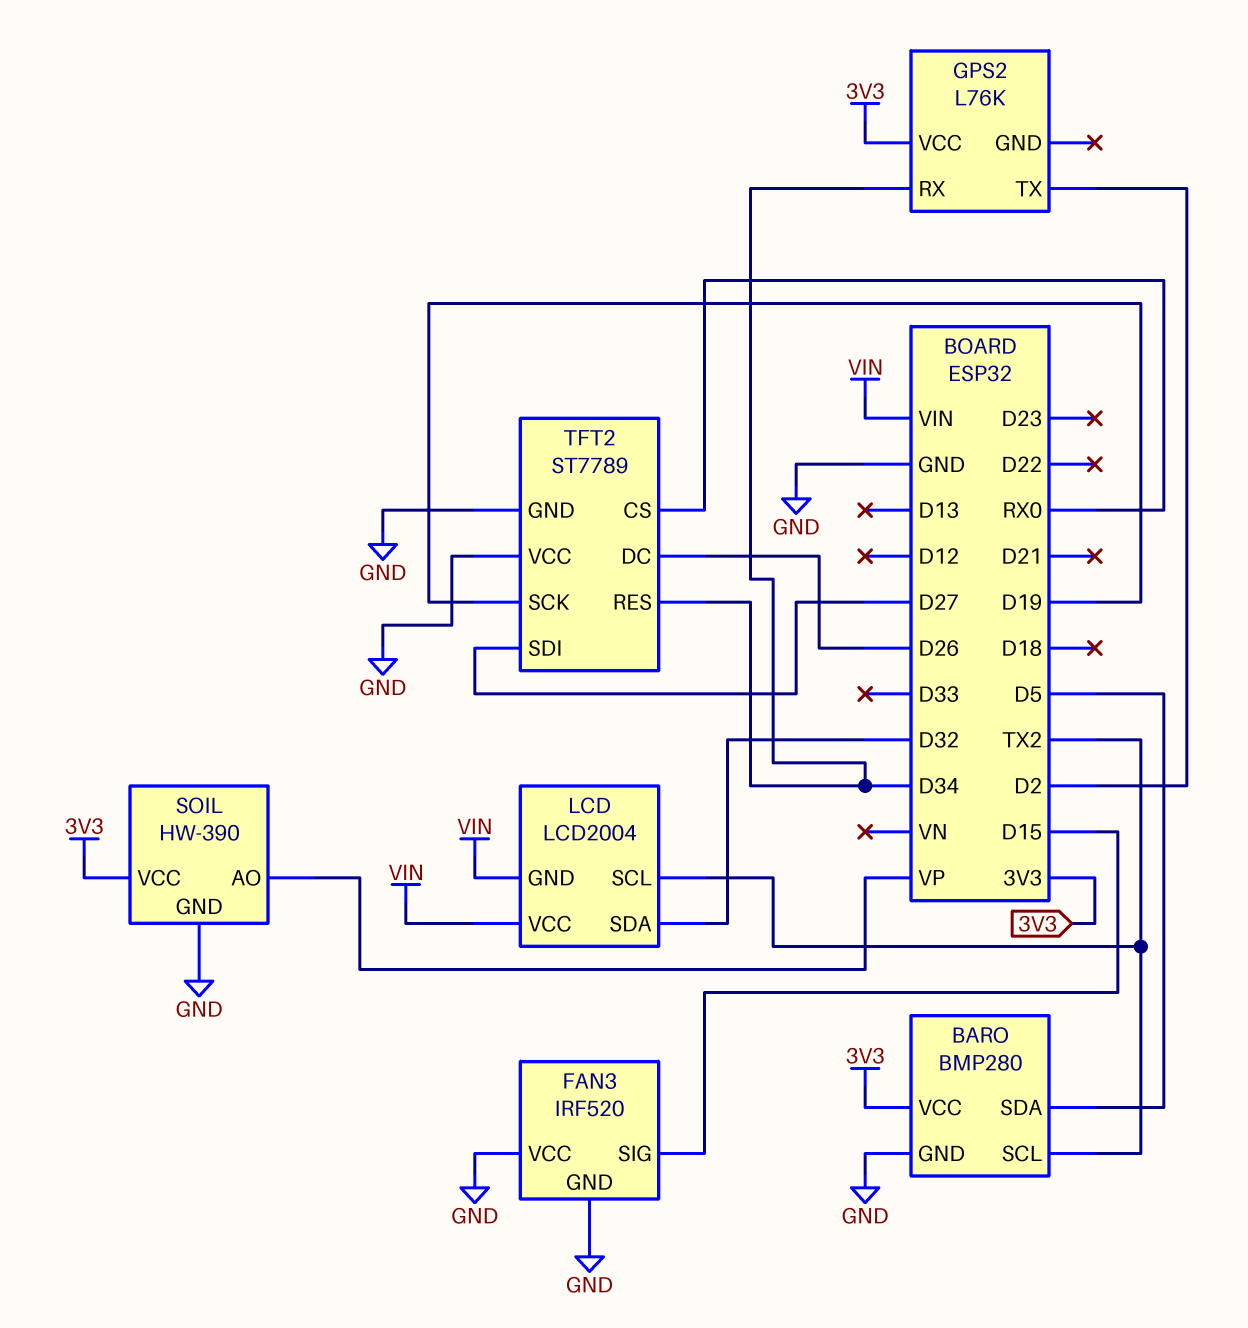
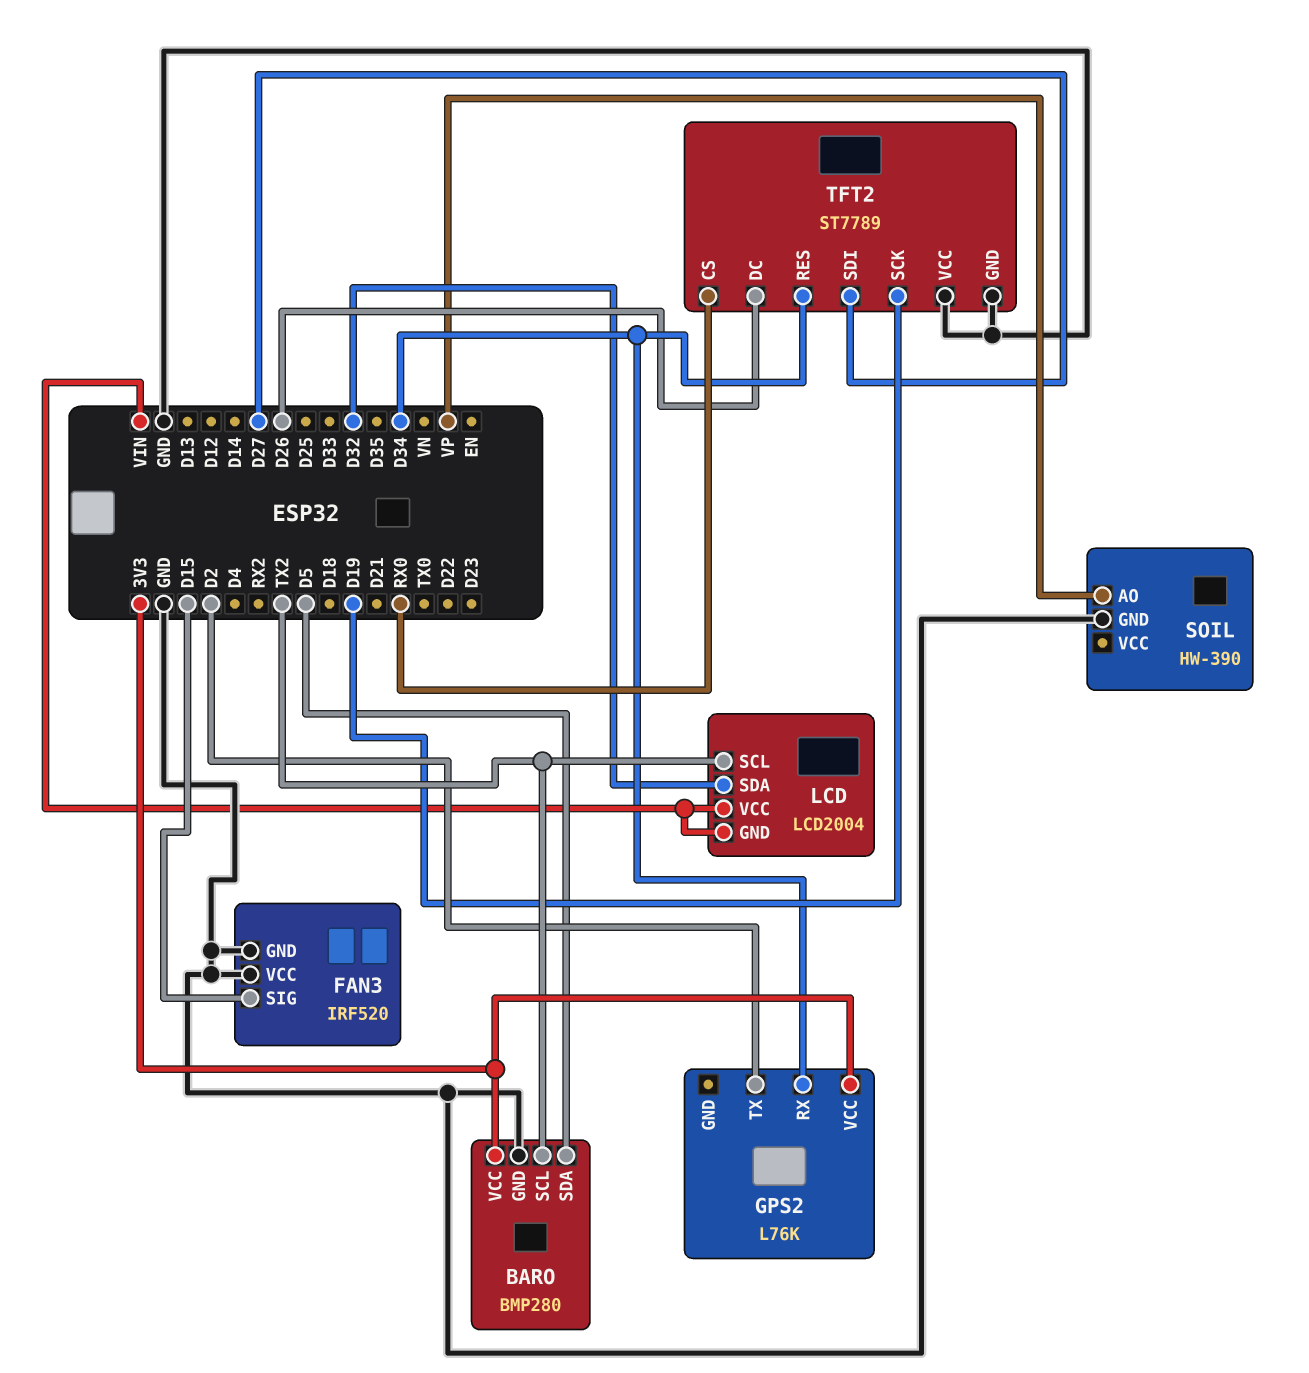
SOIL pin VCC: 3V3 -> none

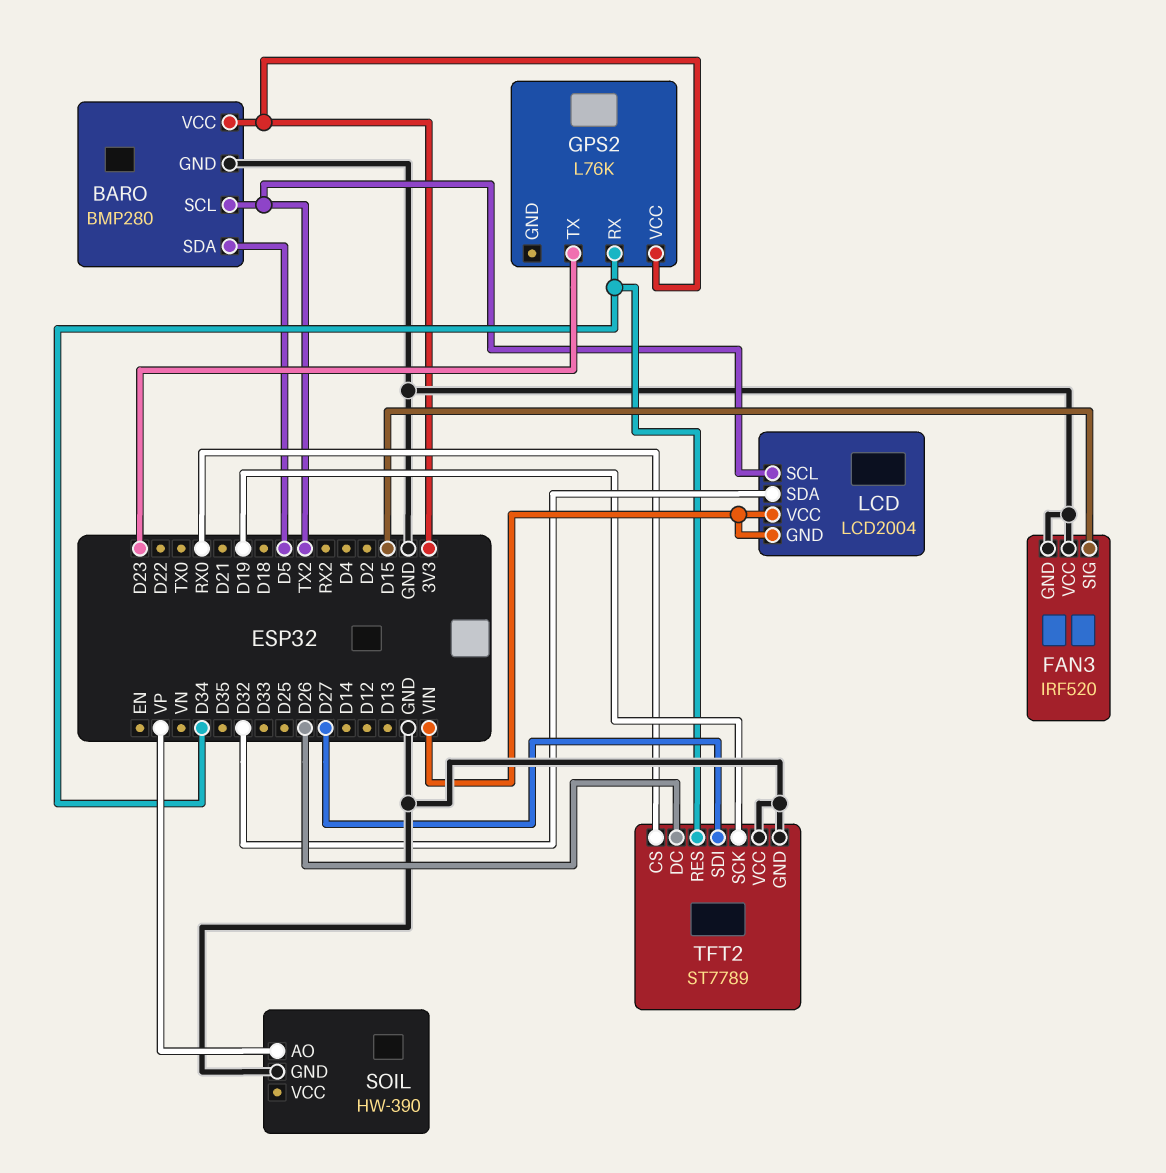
GPS2 pin TX: D2 -> D23

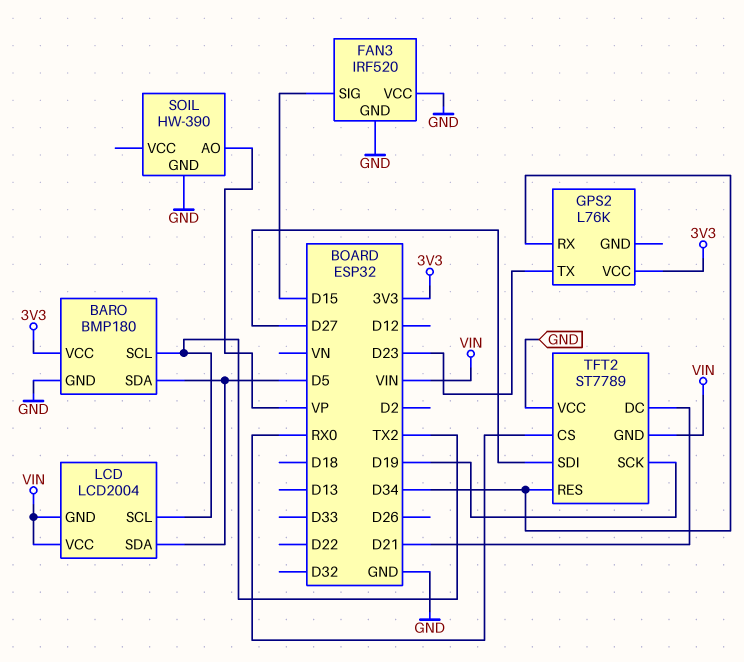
BARO: BMP280 -> BMP180
LCD pin SDA: D32 -> D5
TFT2 pin DC: D26 -> D21
TFT2 pin GND: GND -> VIN

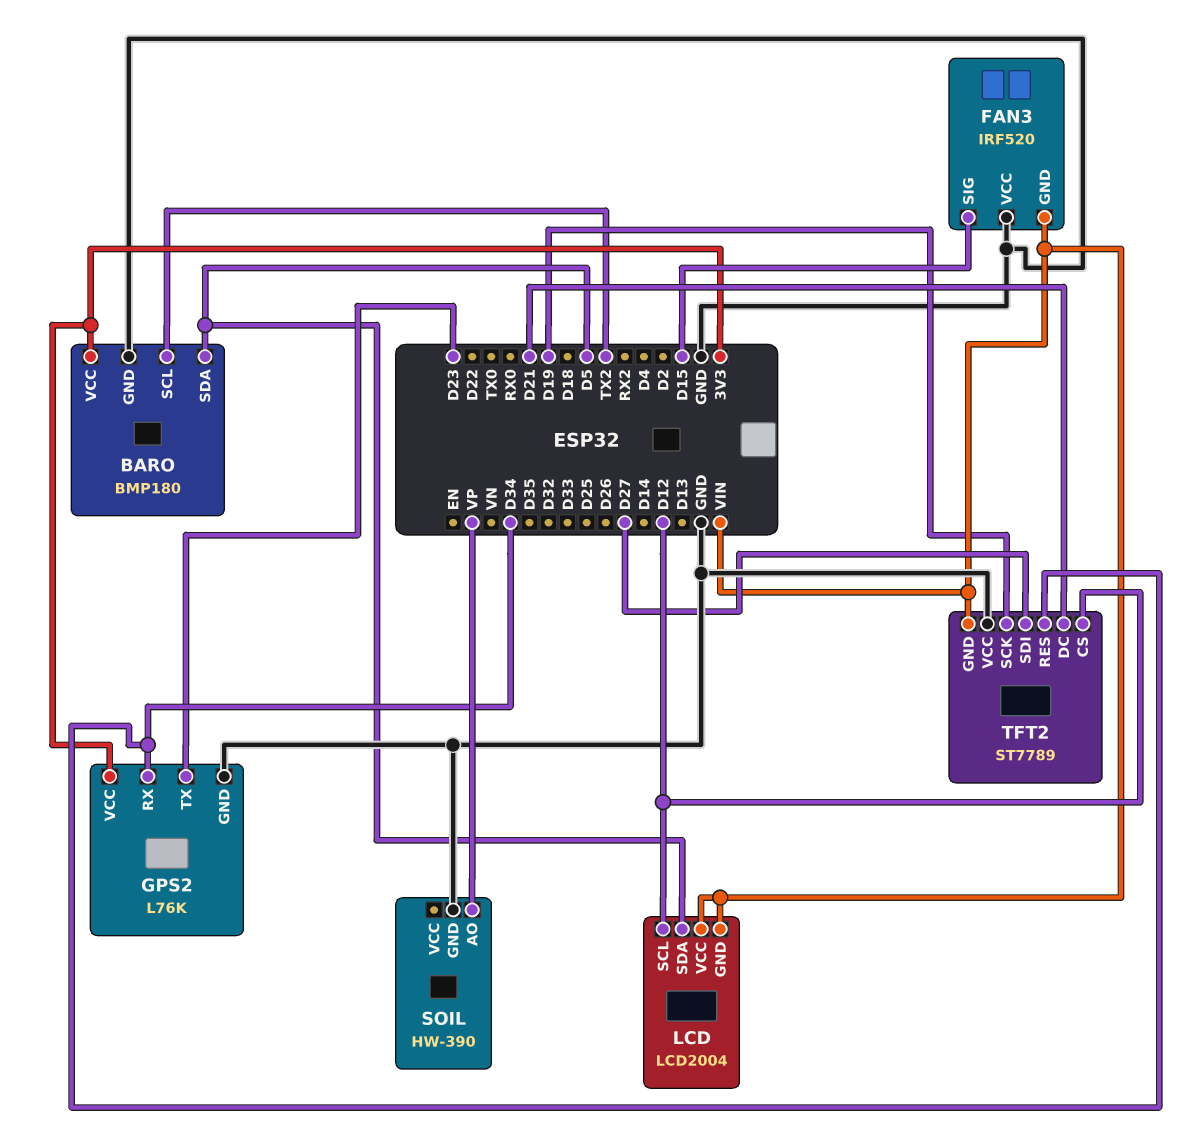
FAN3 pin GND: GND -> VIN
GPS2 pin GND: none -> GND
LCD pin SCL: TX2 -> D12
TFT2 pin CS: RX0 -> D12

